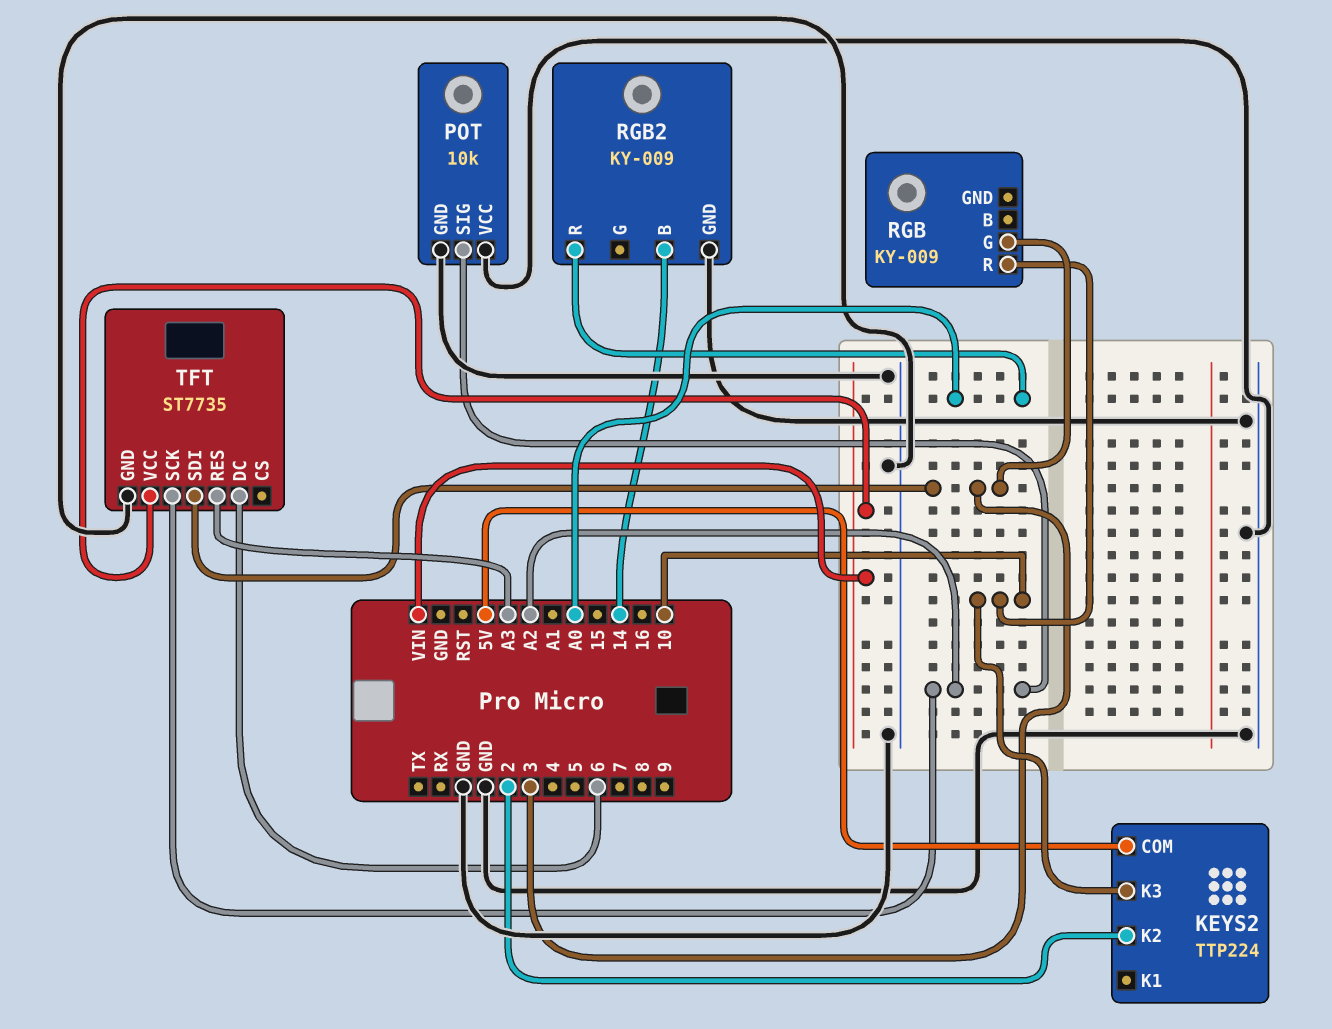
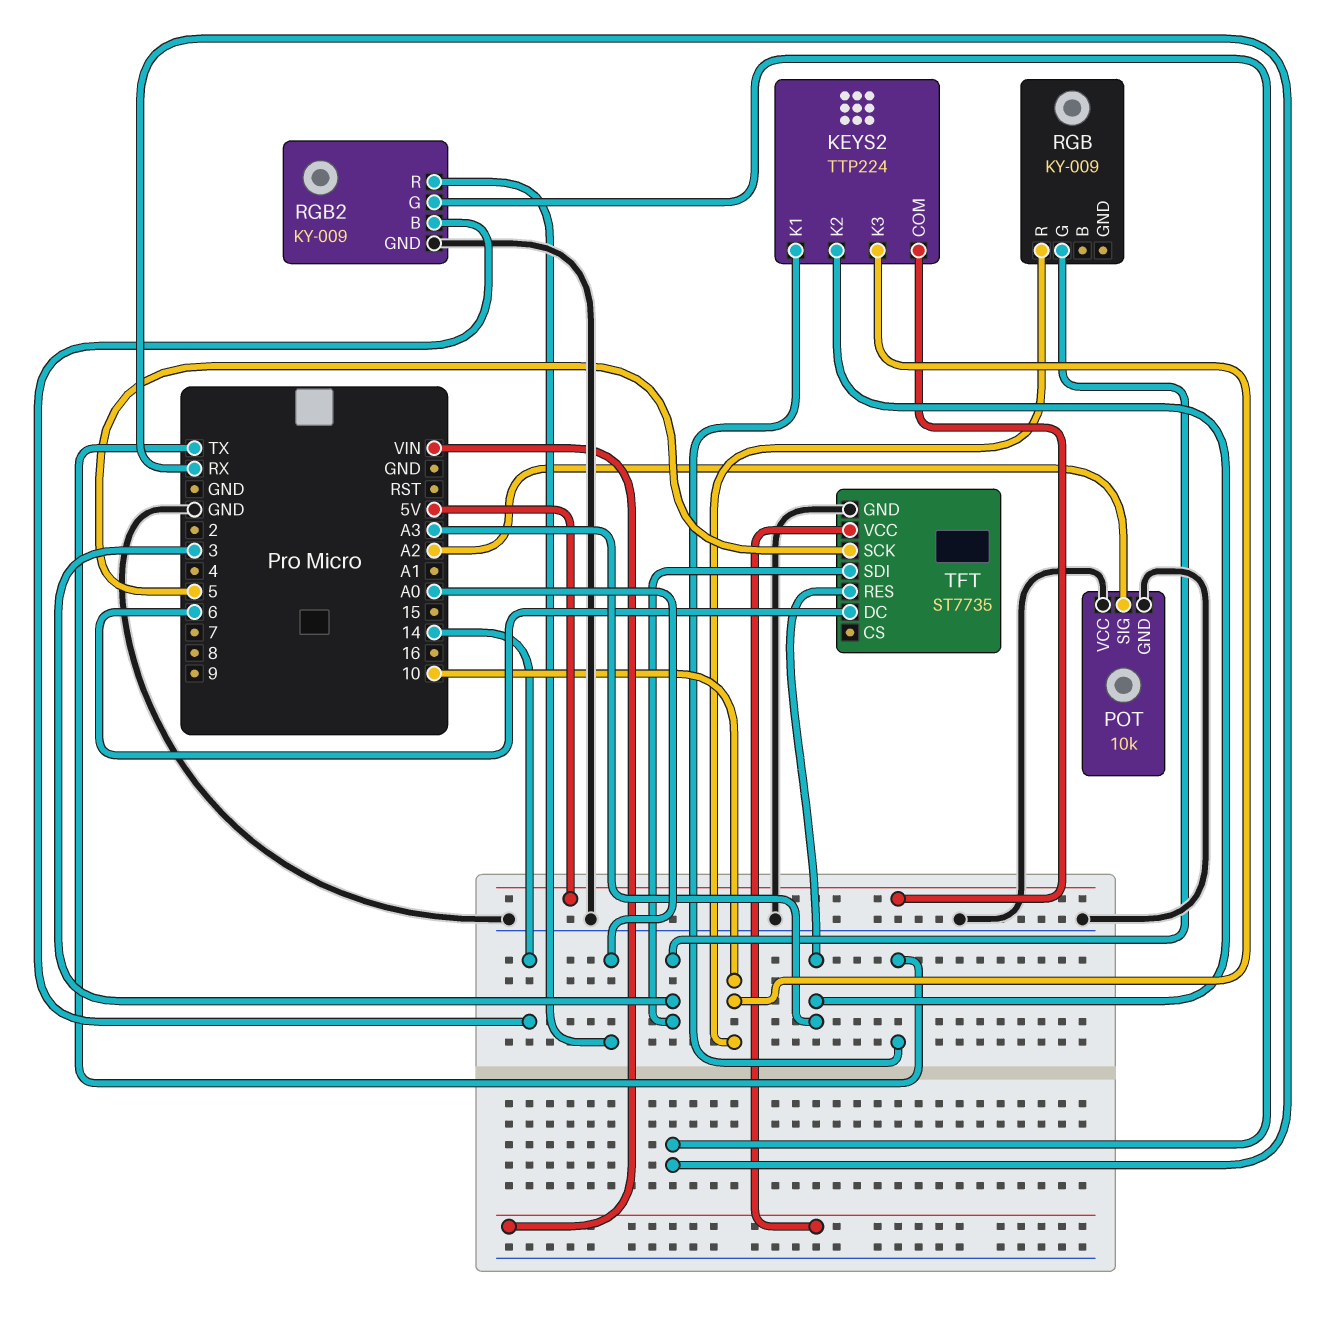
KEYS2 pin K1: none -> TX
KEYS2 pin K2: 2 -> A3
RGB2 pin G: none -> RX
TFT pin SCK: A2 -> 5

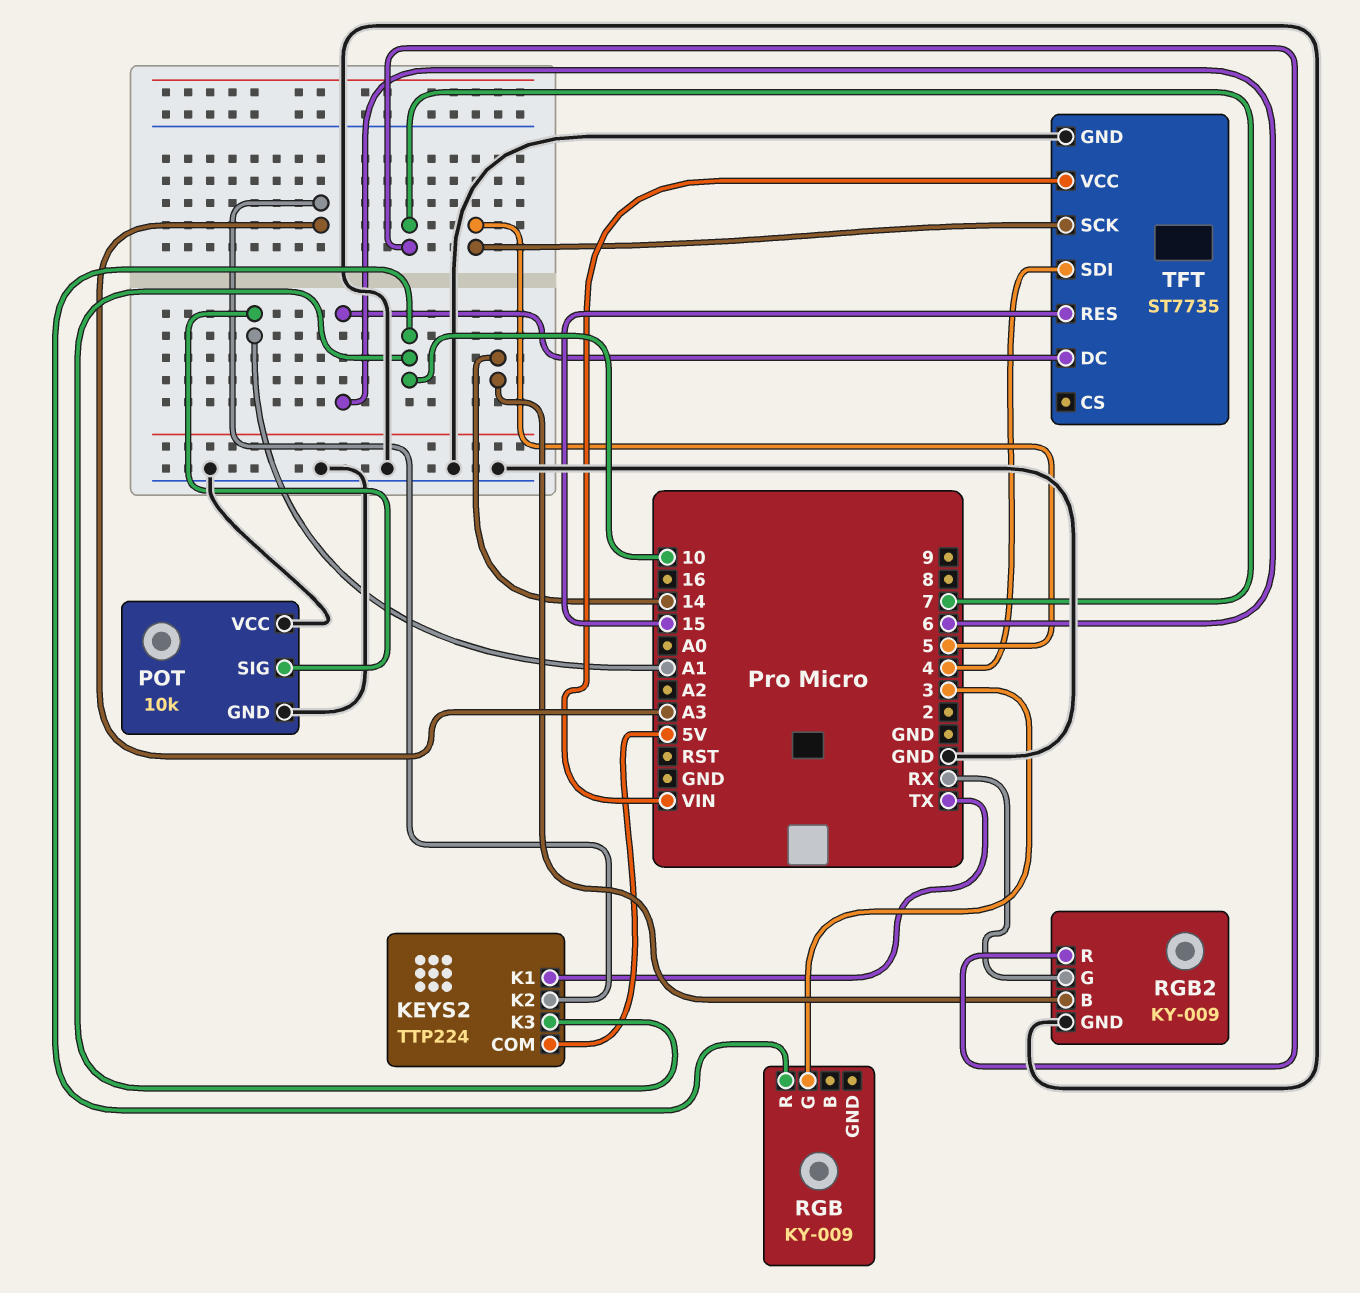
POT pin SIG: A2 -> A1
RGB2 pin R: A0 -> 7
TFT pin RES: A3 -> 15
TFT pin SDI: 3 -> 4

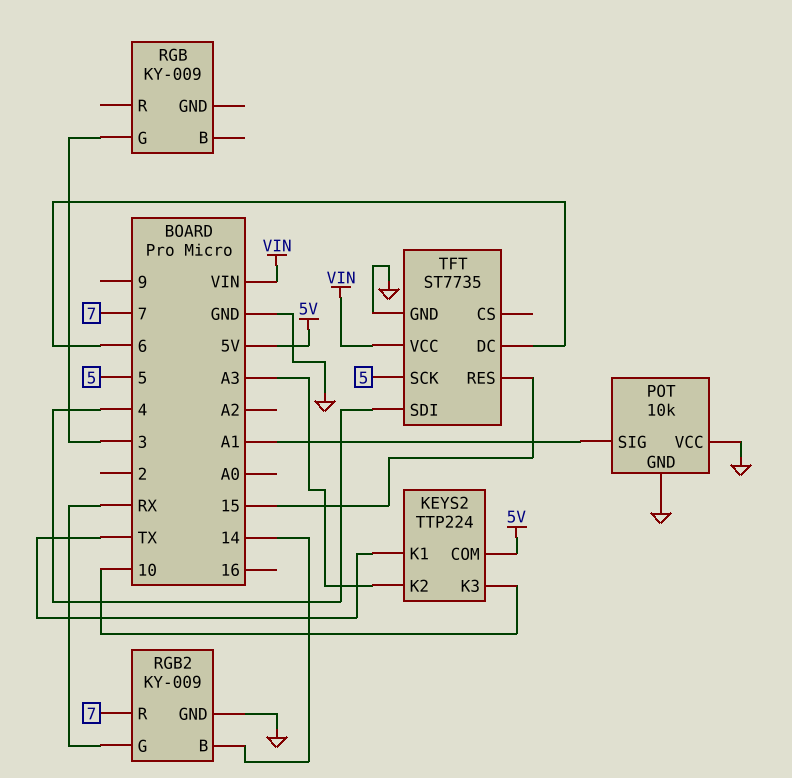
RGB pin R: 10 -> none

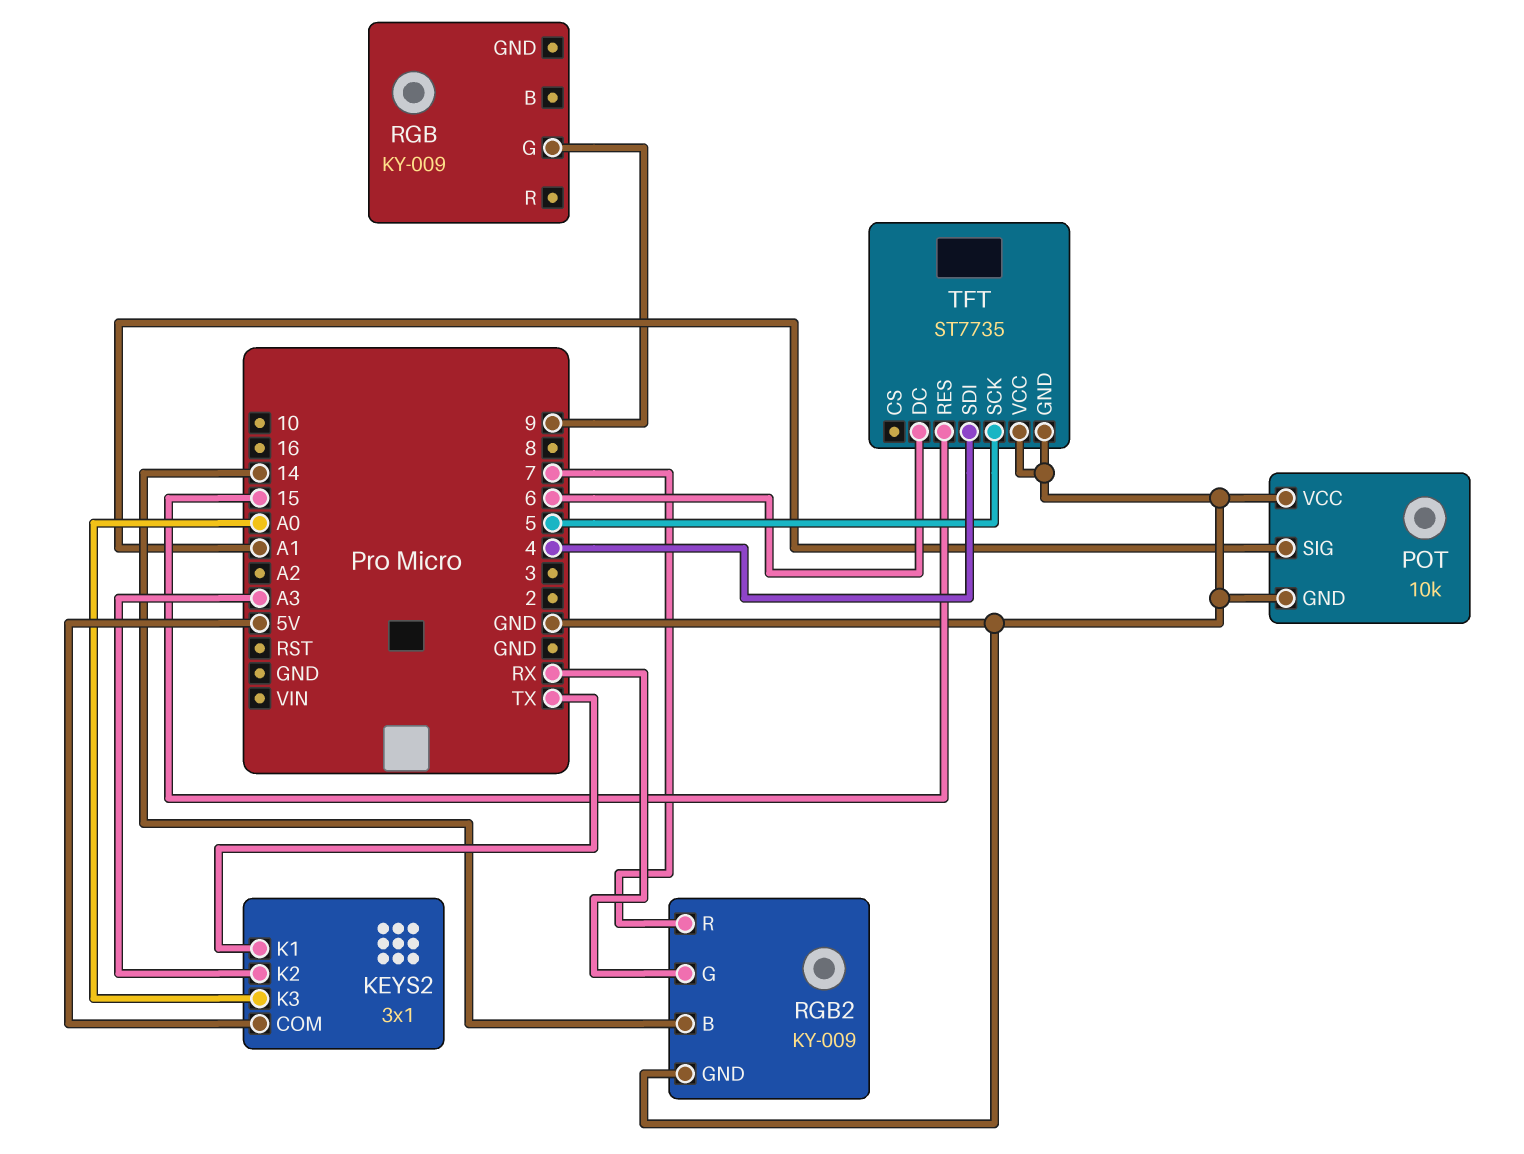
KEYS2: TTP224 -> 3x1
KEYS2 pin K3: 10 -> A0
RGB pin G: 3 -> 9
TFT pin VCC: VIN -> GND

